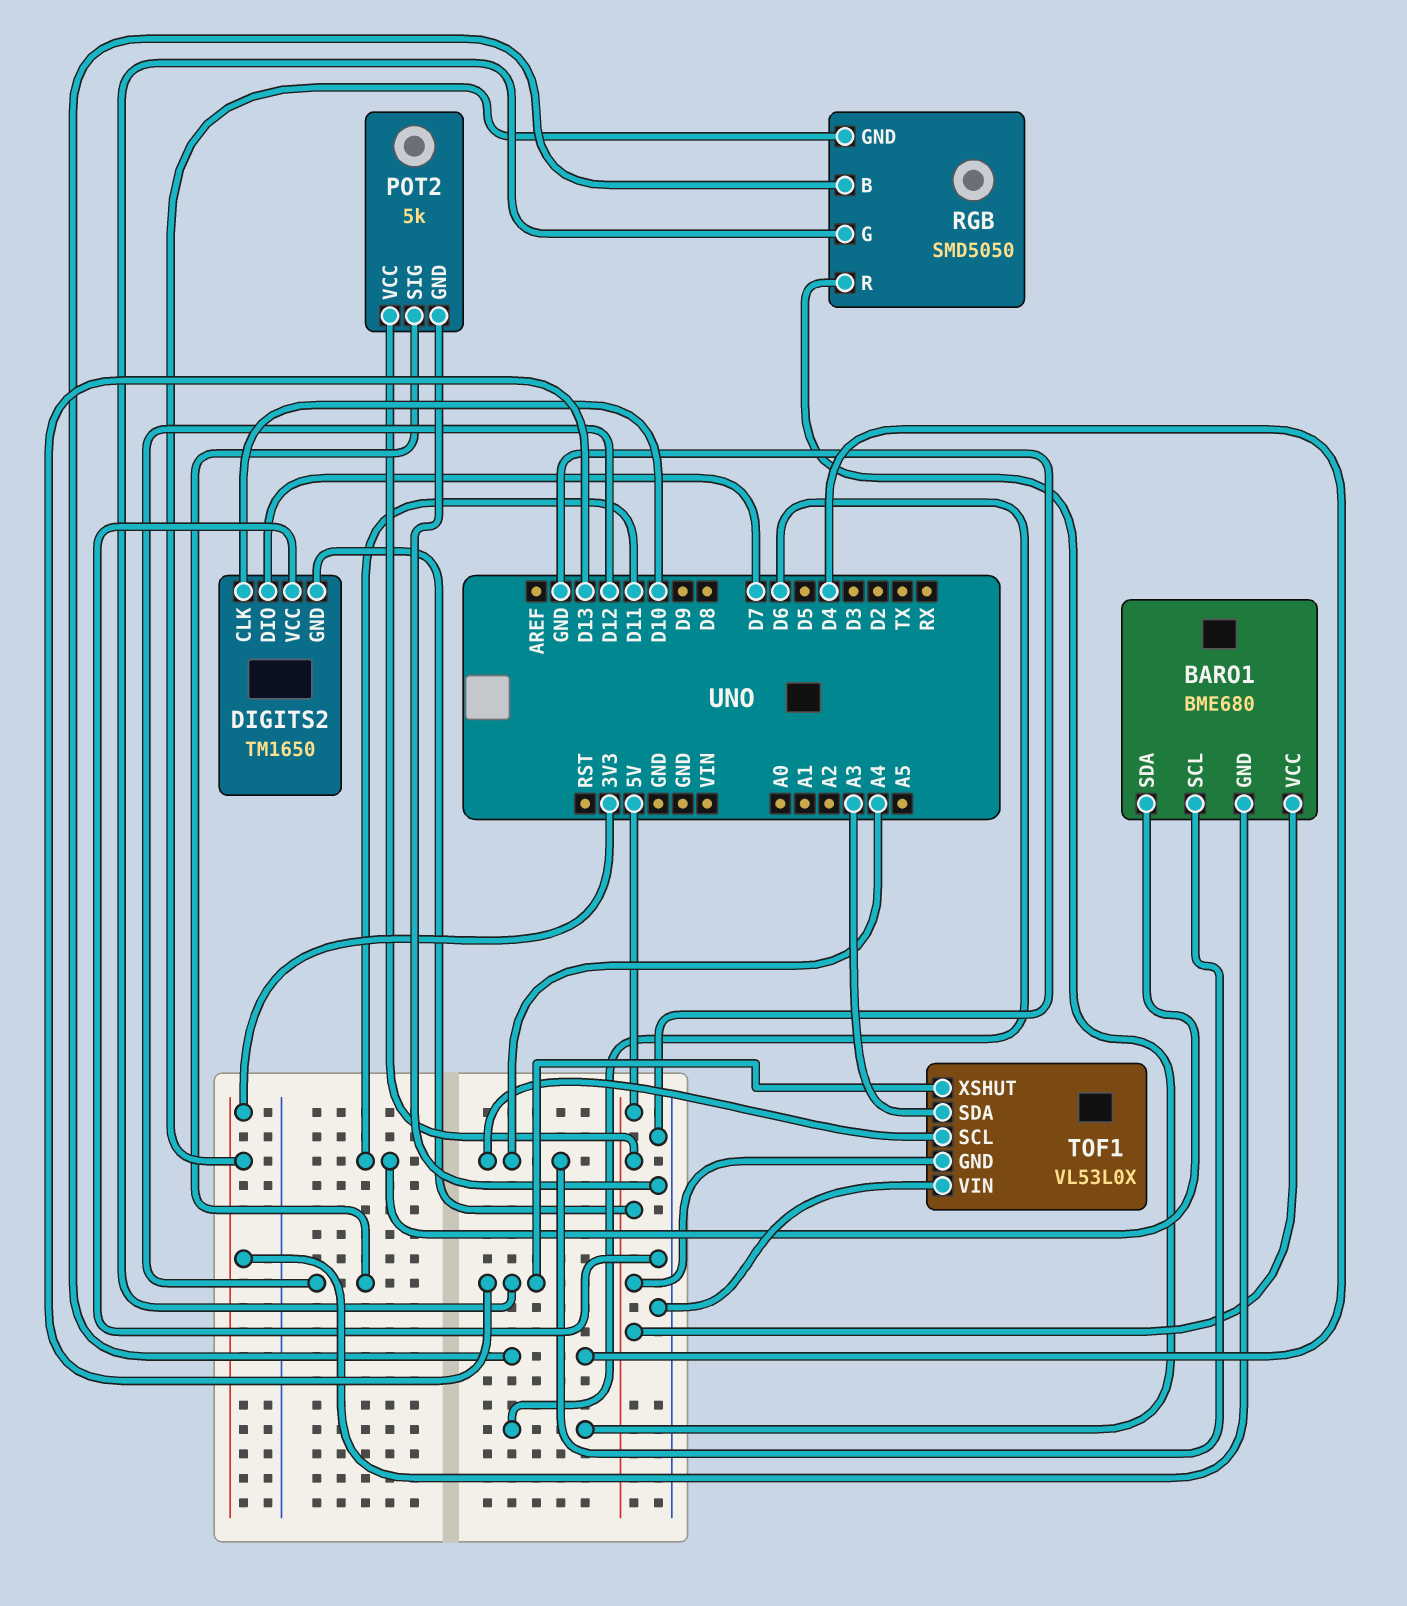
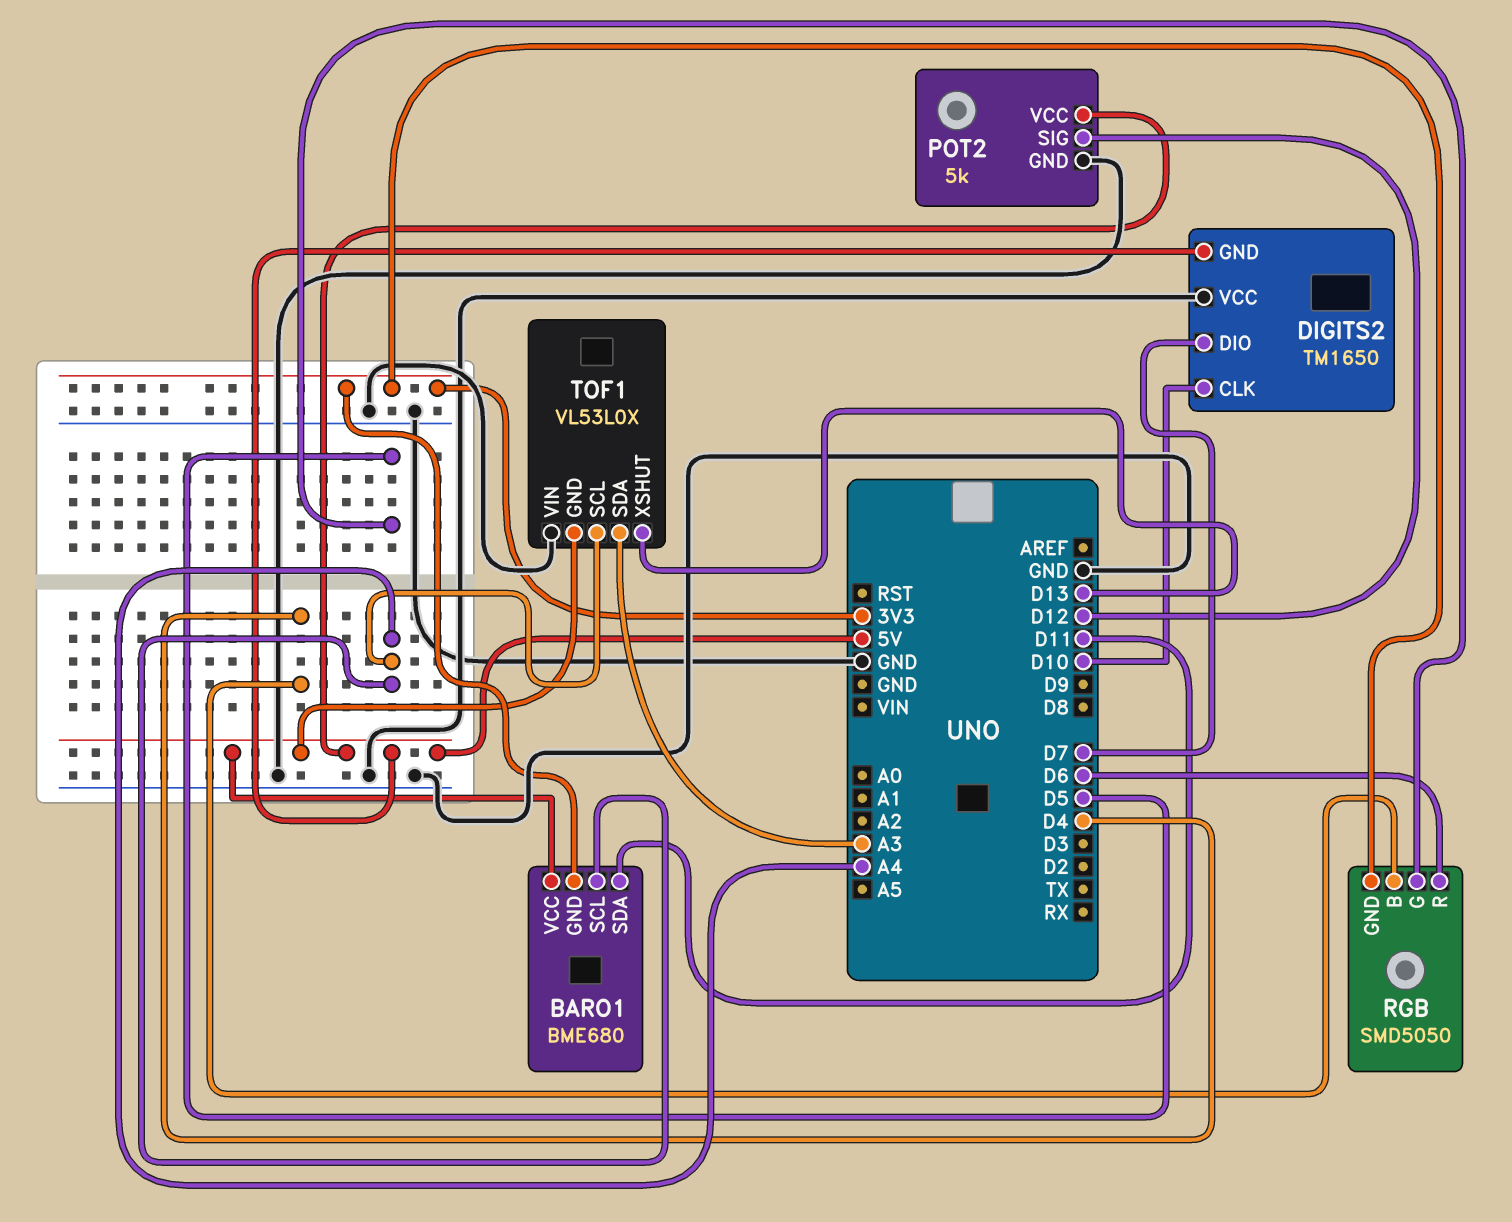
RGB pin G: D13 -> D5

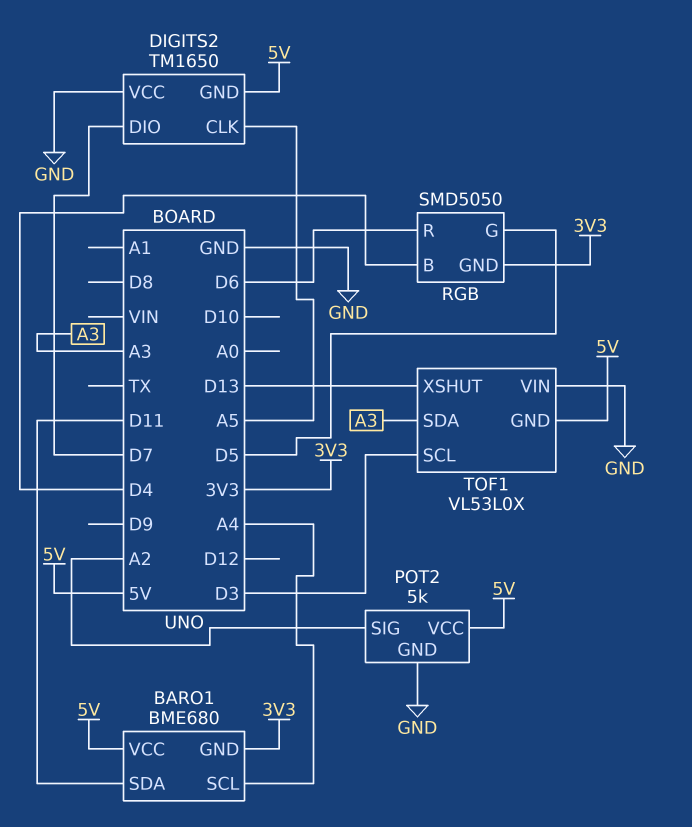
DIGITS2 pin CLK: D10 -> A5
POT2 pin SIG: D12 -> A2
TOF1 pin SCL: A4 -> D3

